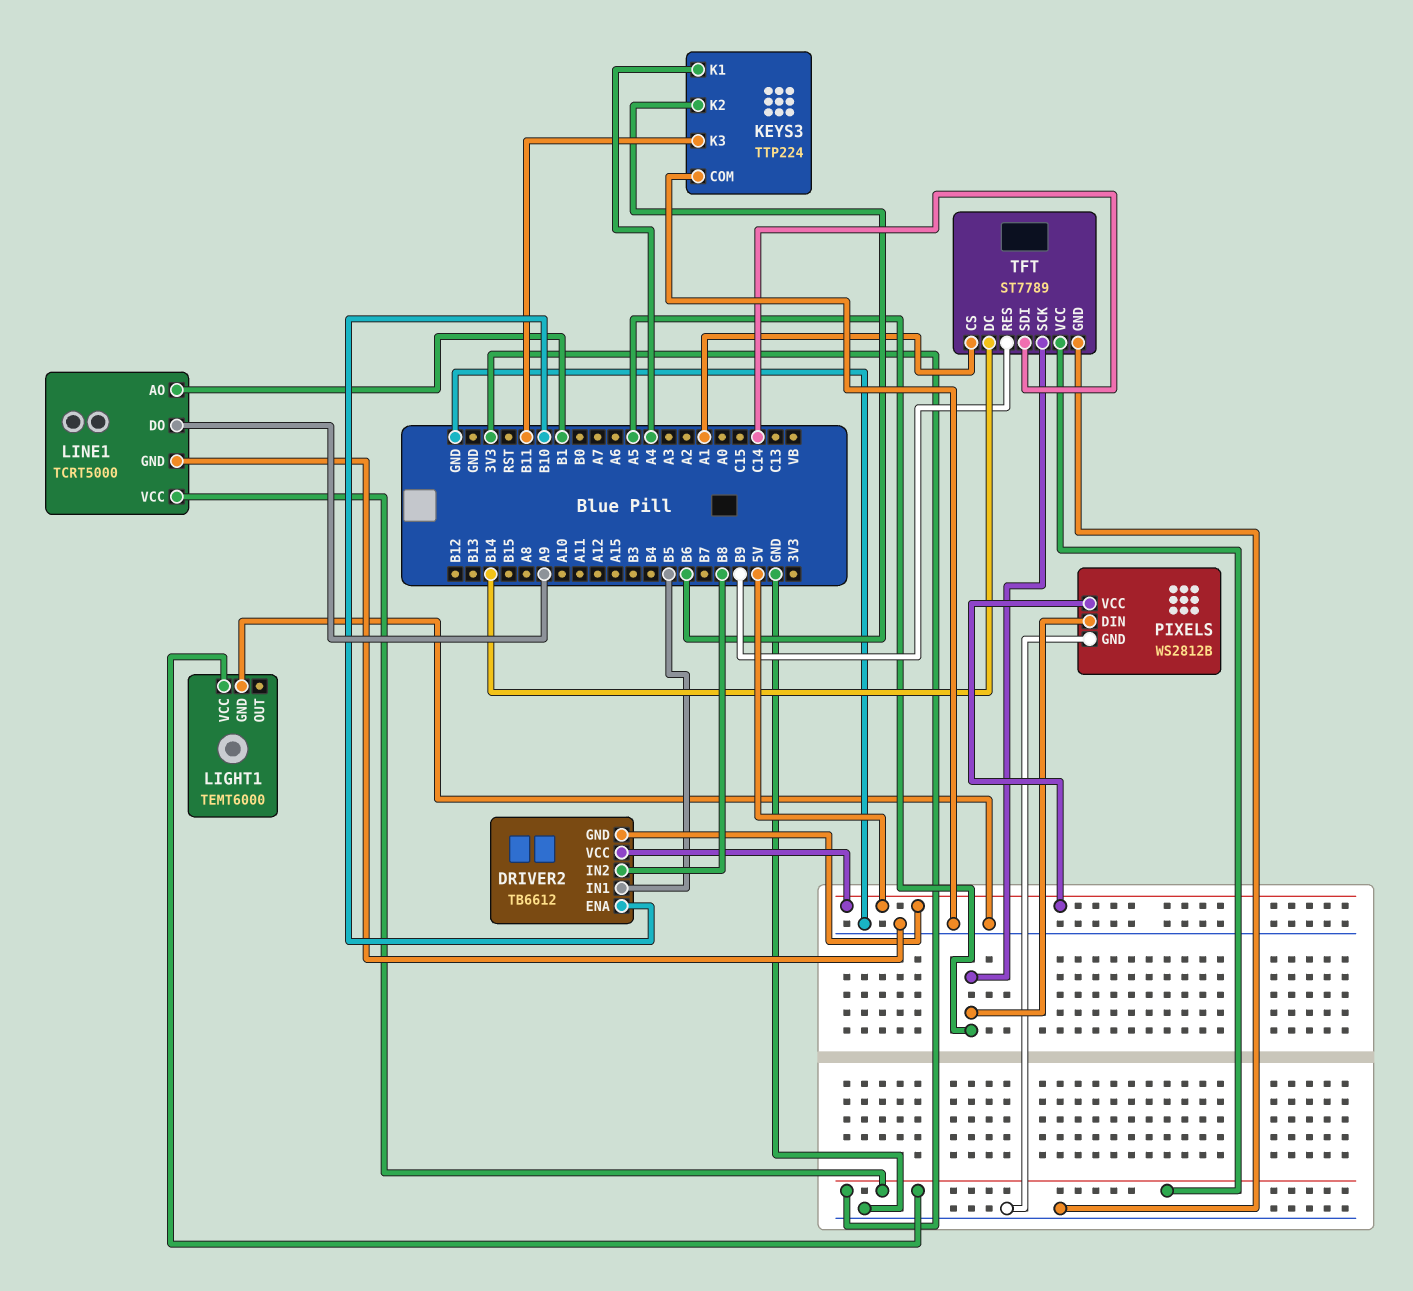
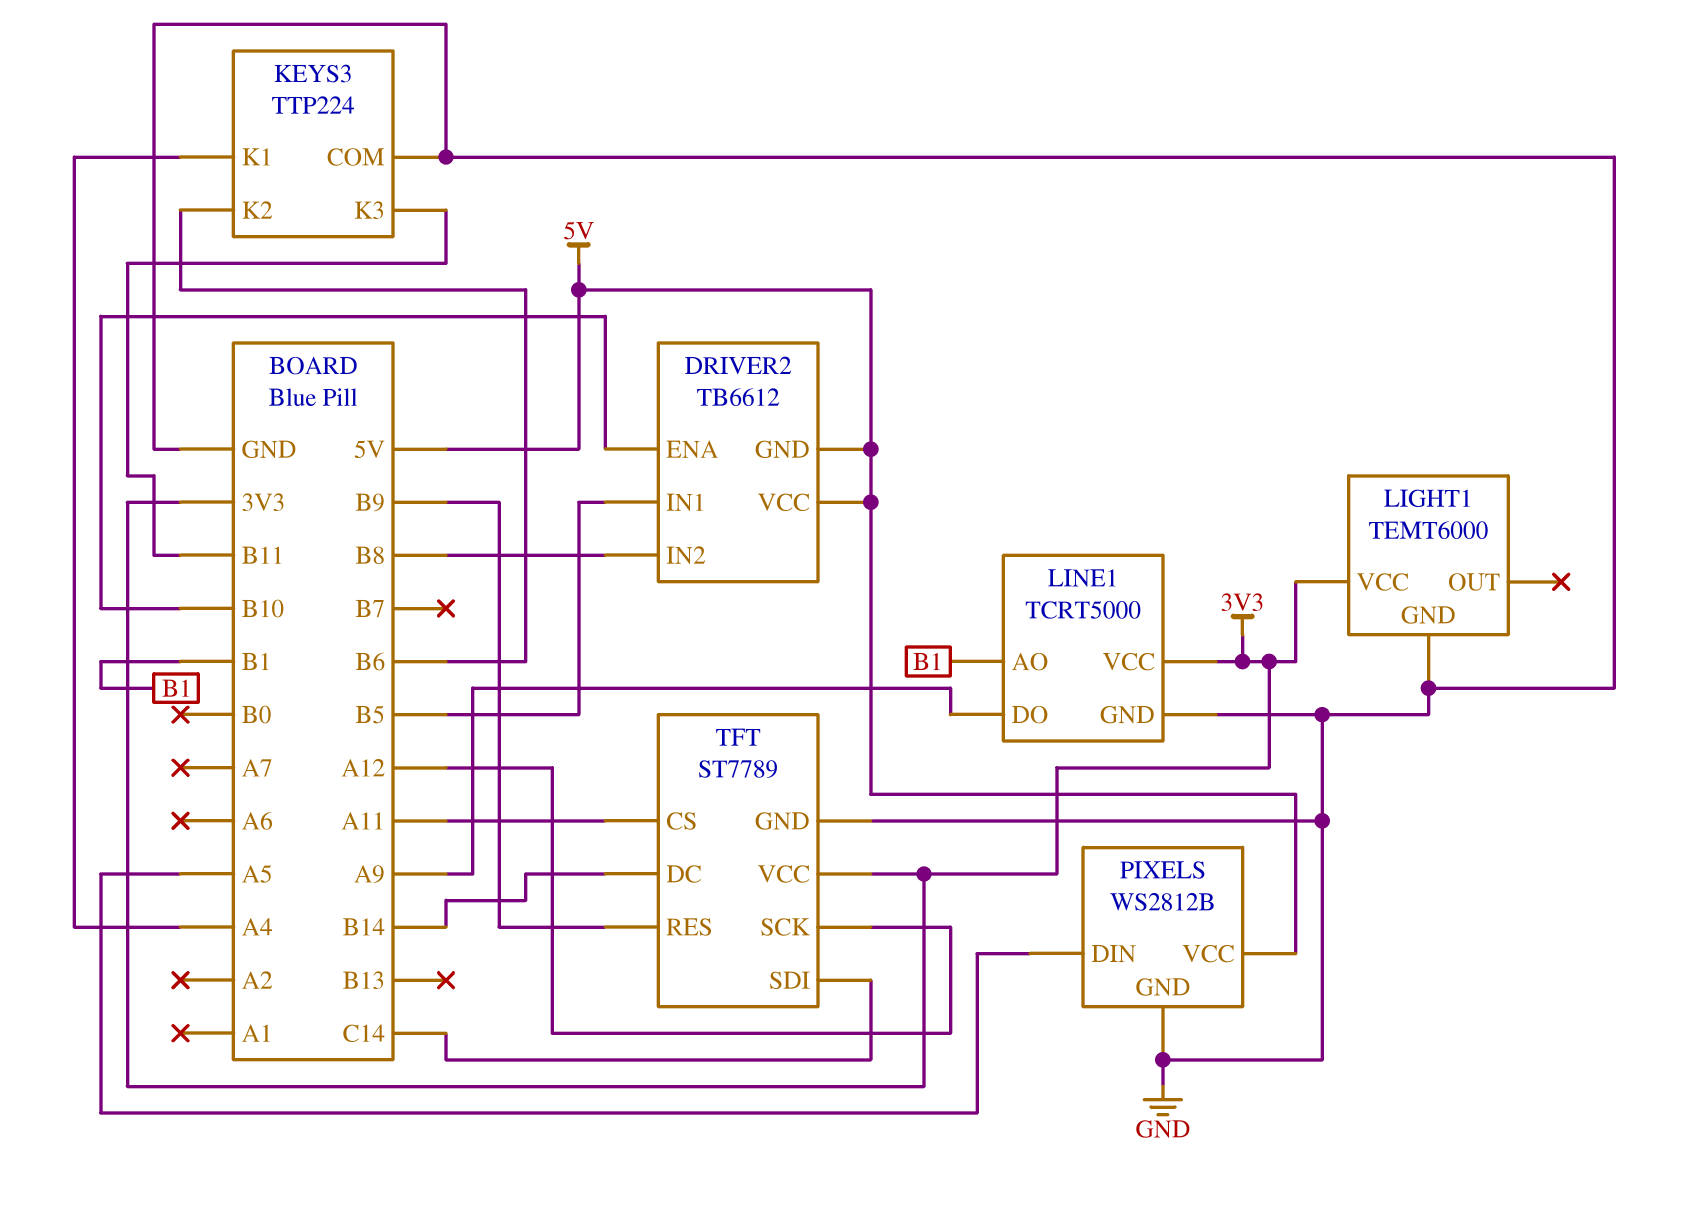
TFT pin CS: A1 -> A11
TFT pin SCK: A5 -> A12

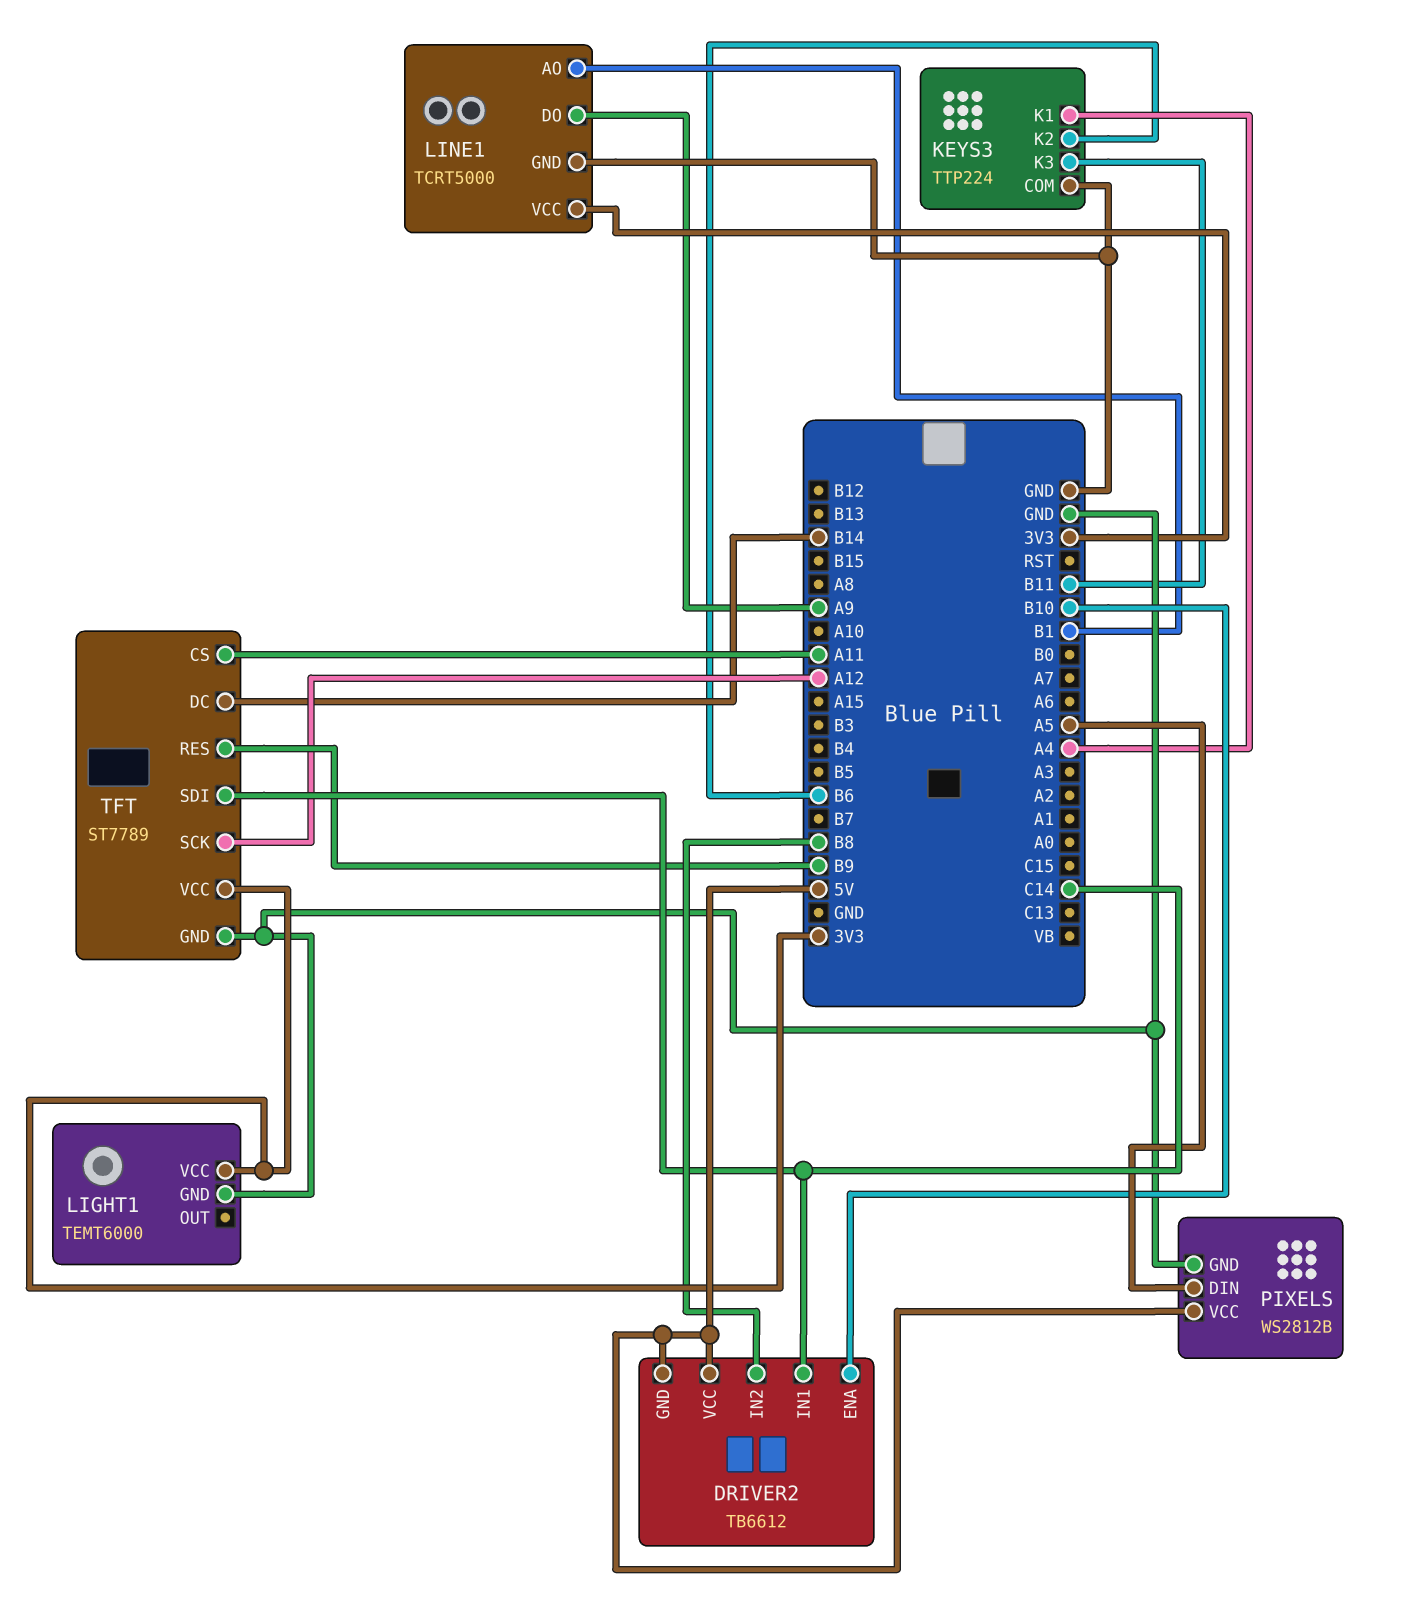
DRIVER2 pin IN1: B5 -> C14

